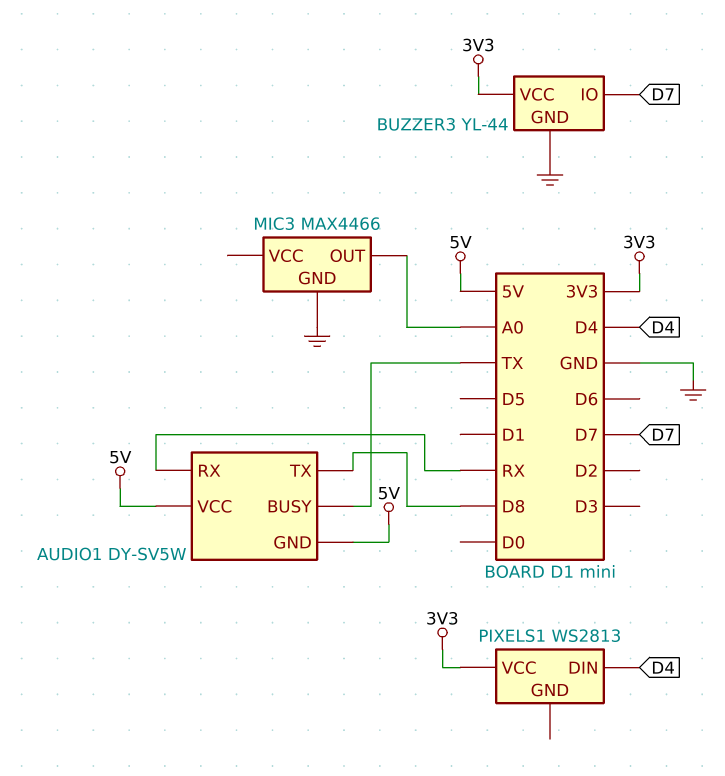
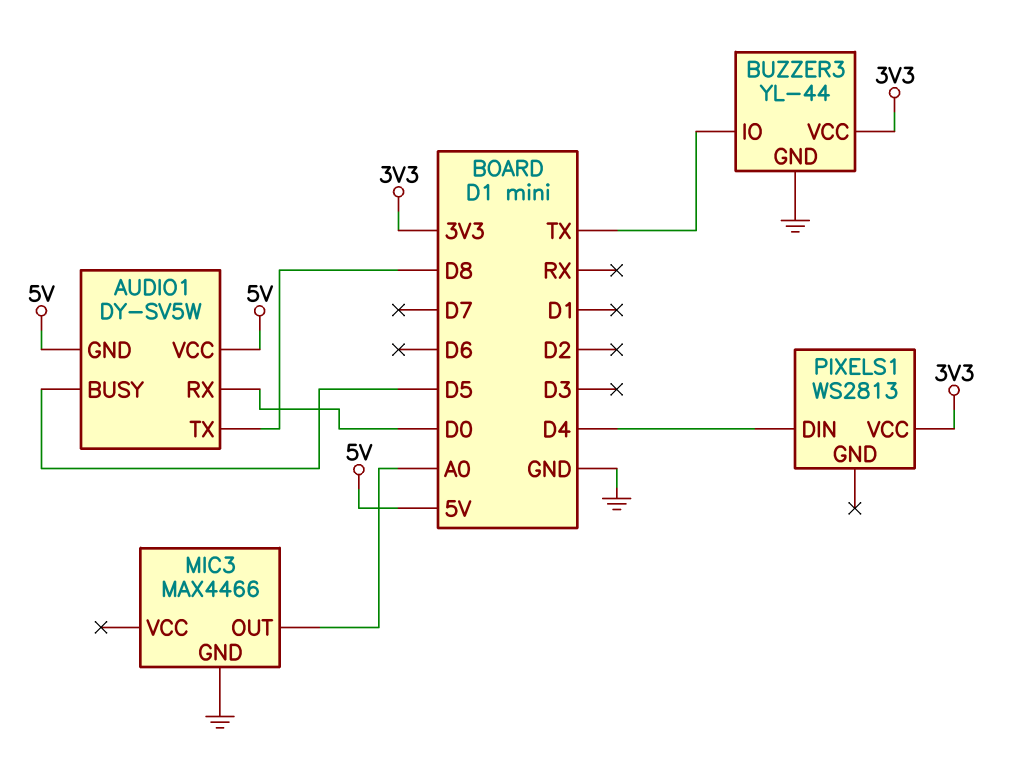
AUDIO1 pin BUSY: TX -> D5
AUDIO1 pin RX: RX -> D0
BUZZER3 pin IO: D7 -> TX

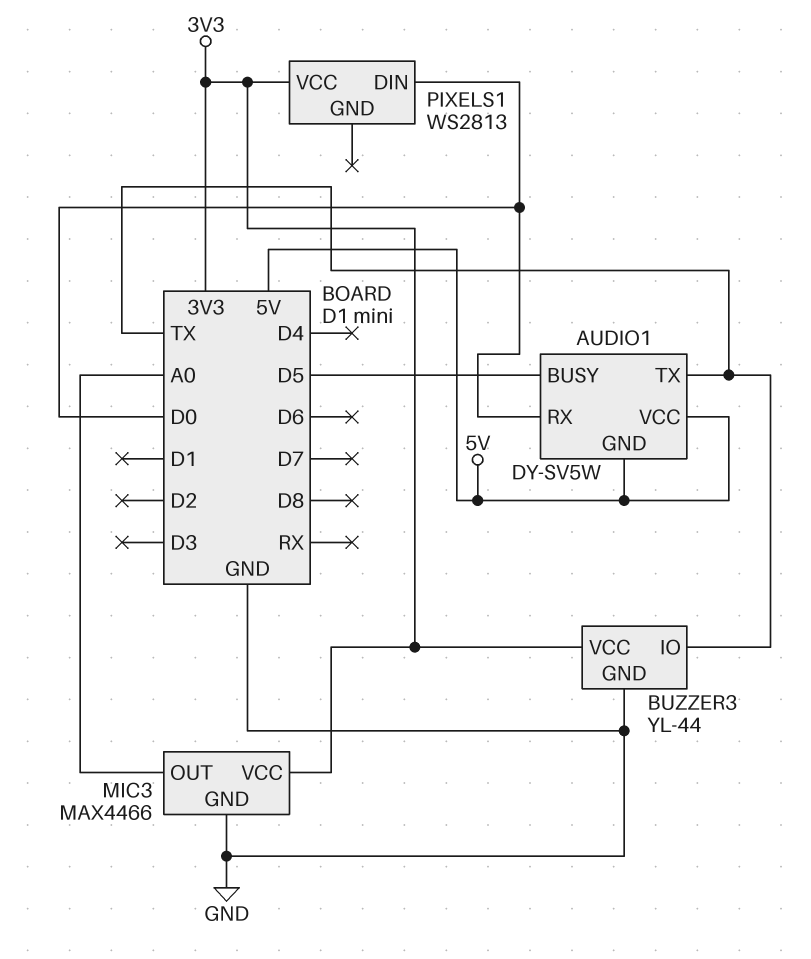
AUDIO1 pin TX: D8 -> TX
MIC3 pin VCC: none -> 3V3
PIXELS1 pin DIN: D4 -> D0

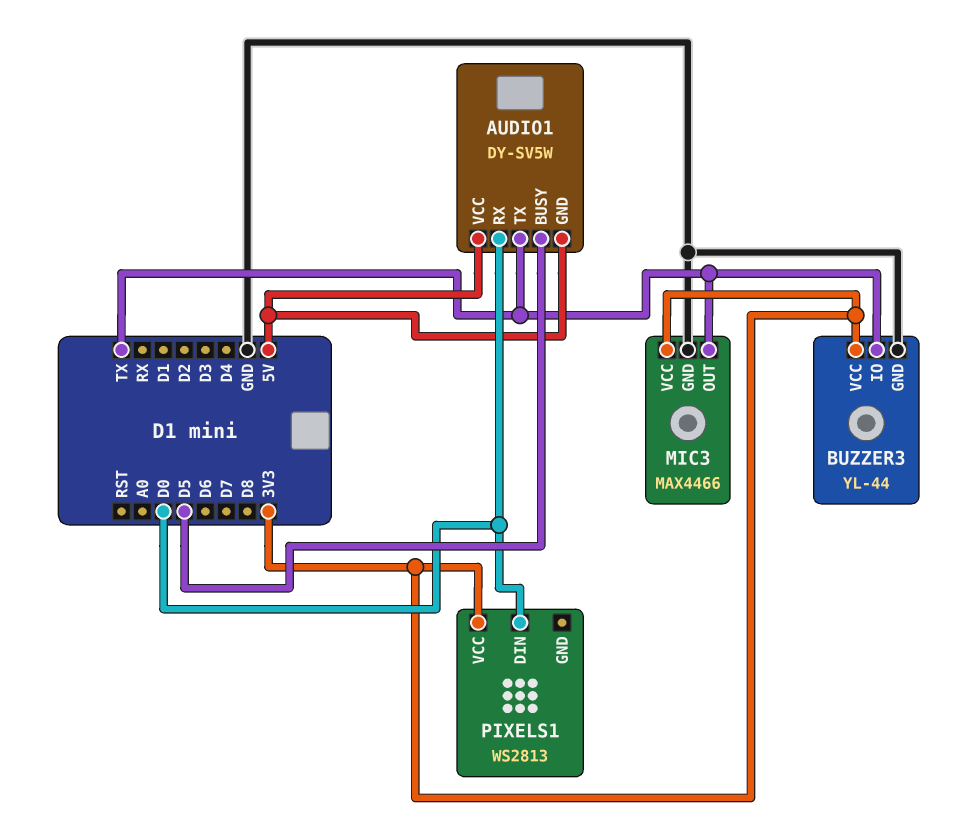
MIC3 pin OUT: A0 -> TX

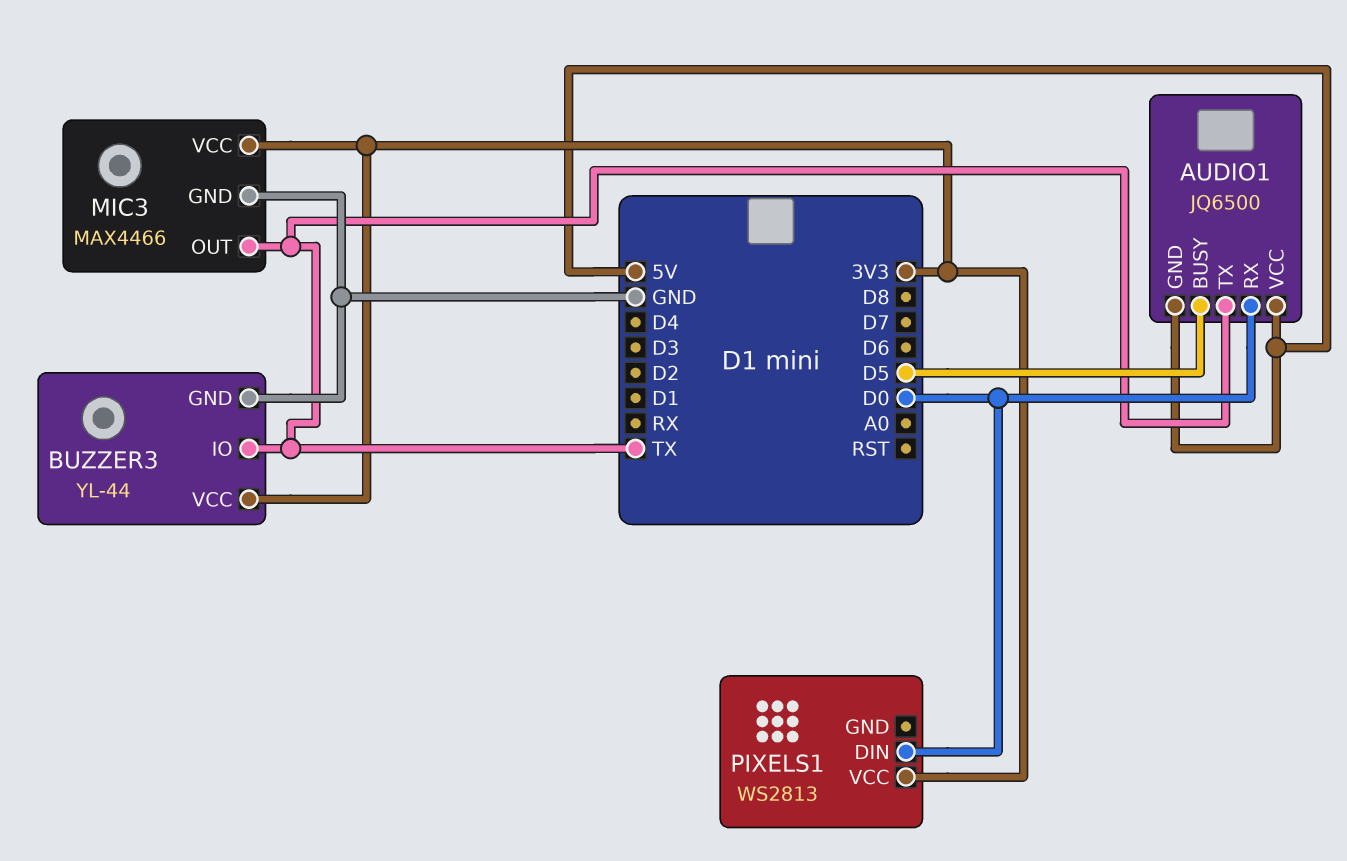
AUDIO1: DY-SV5W -> JQ6500

